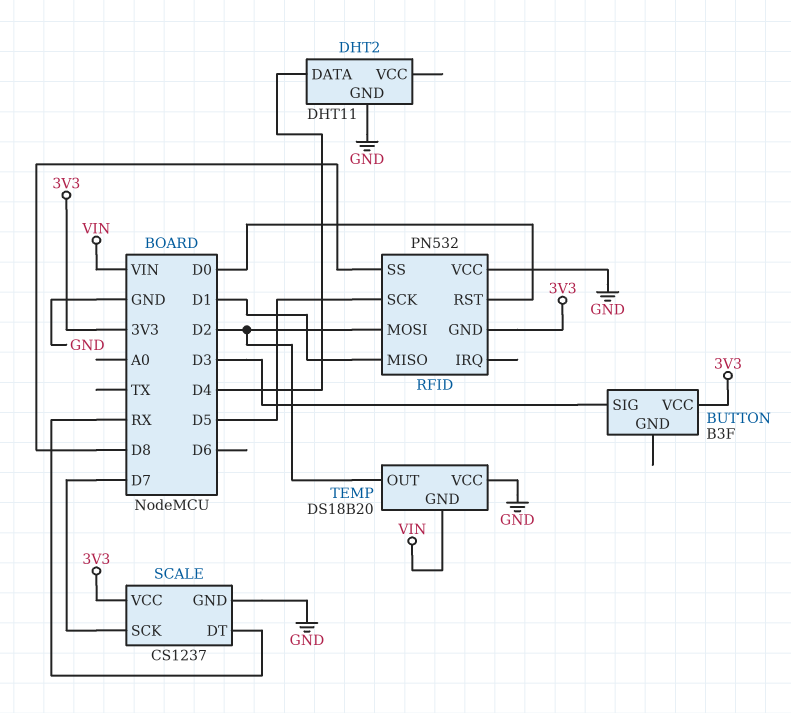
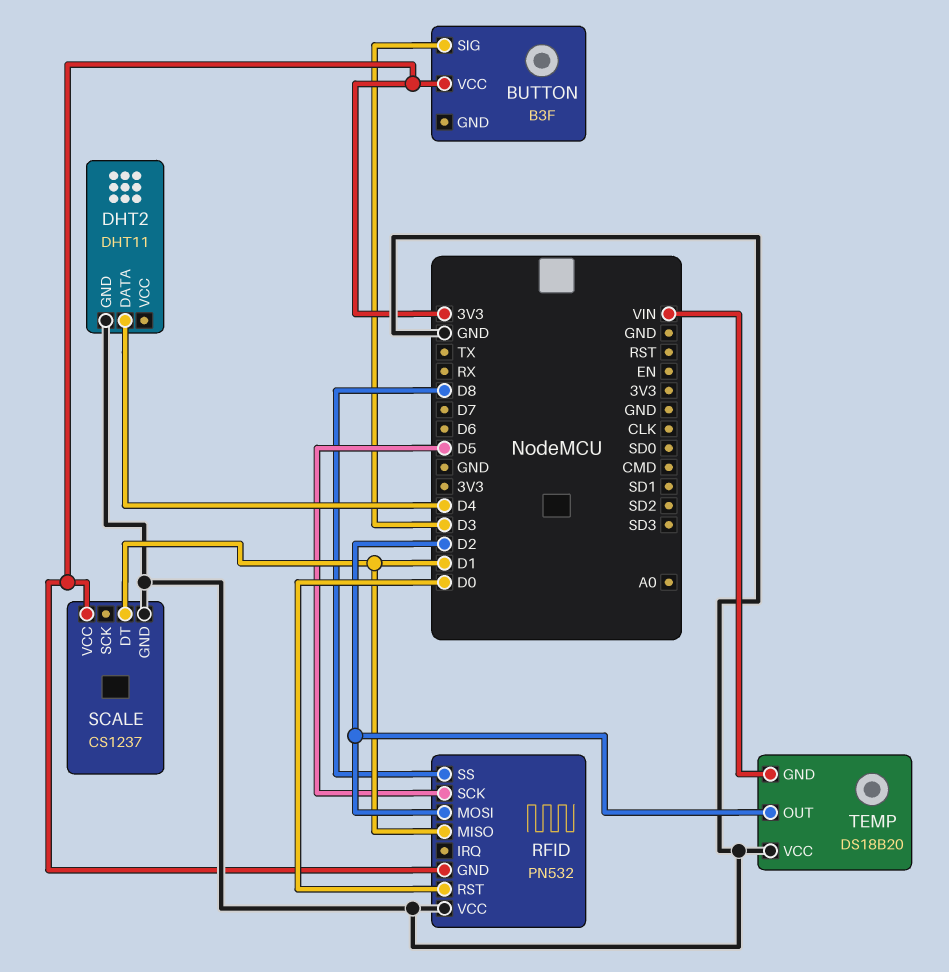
SCALE pin DT: RX -> D1
SCALE pin SCK: D7 -> none

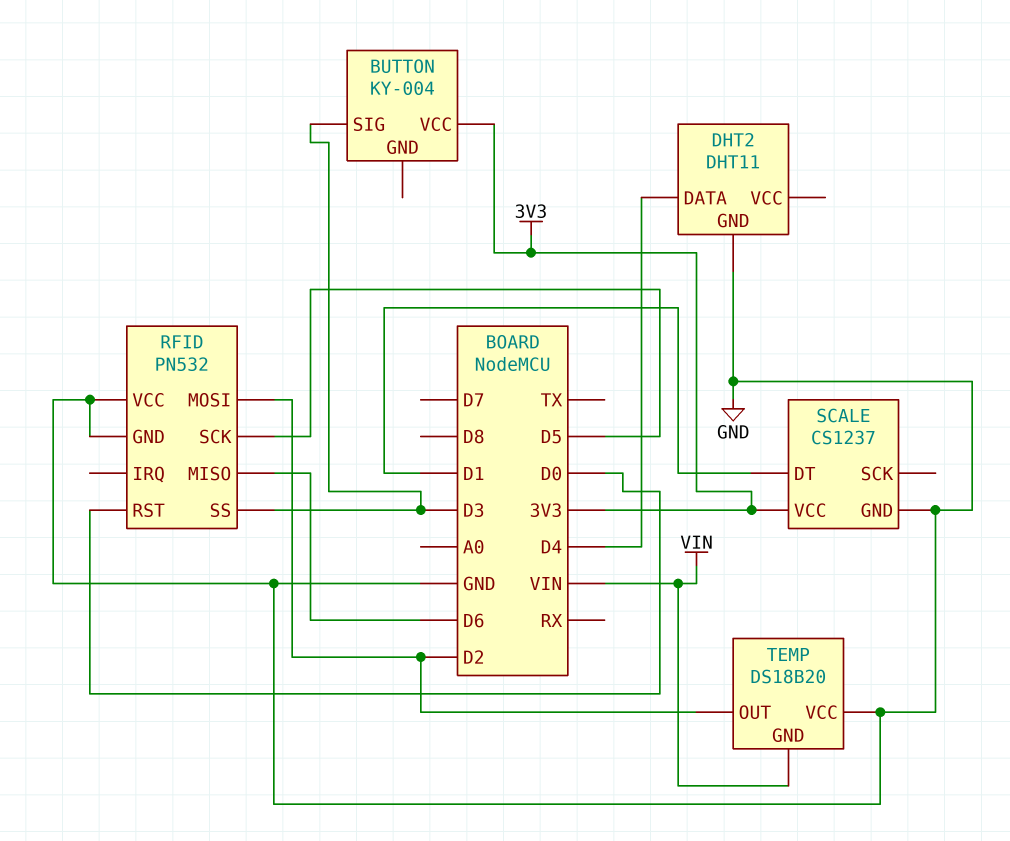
BUTTON: B3F -> KY-004
RFID pin GND: 3V3 -> GND
RFID pin MISO: D1 -> D6
RFID pin SS: D8 -> D3

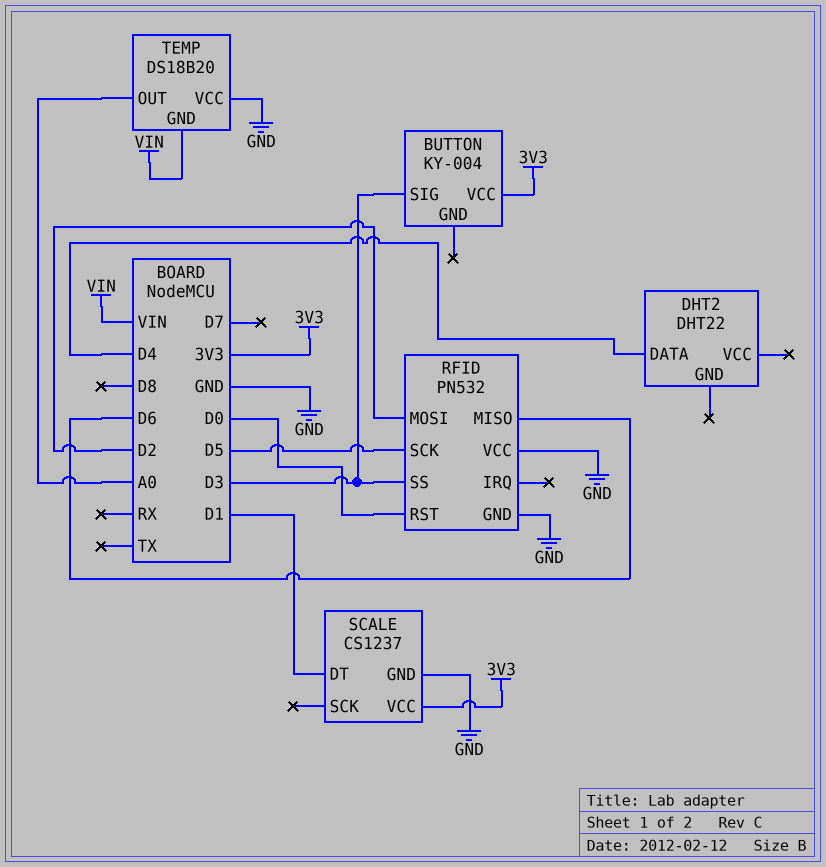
DHT2: DHT11 -> DHT22
DHT2 pin GND: GND -> none
TEMP pin OUT: D2 -> A0

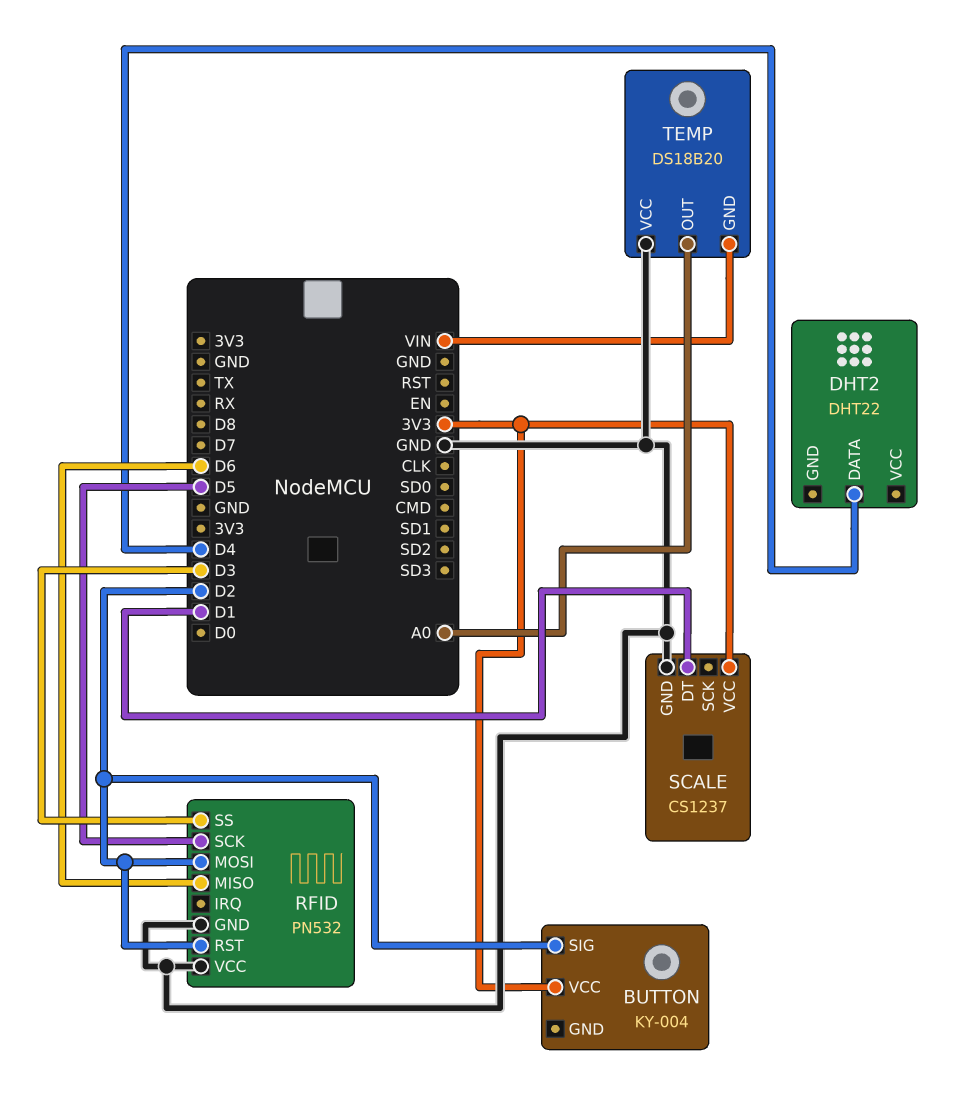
BUTTON pin SIG: D3 -> D2
RFID pin RST: D0 -> D2

